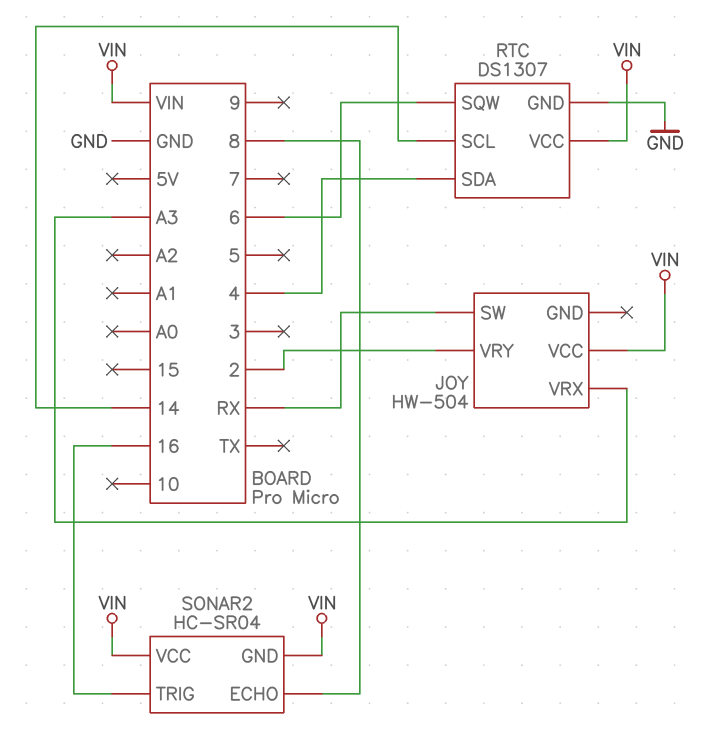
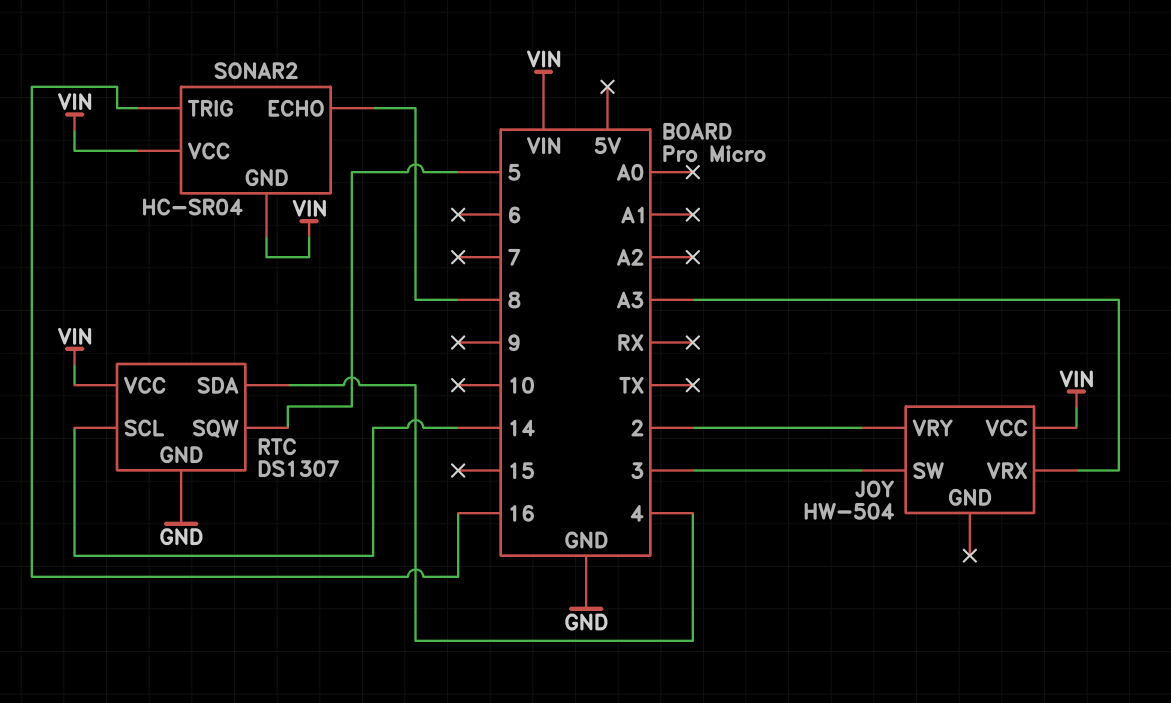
JOY pin SW: RX -> 3
RTC pin SQW: 6 -> 5

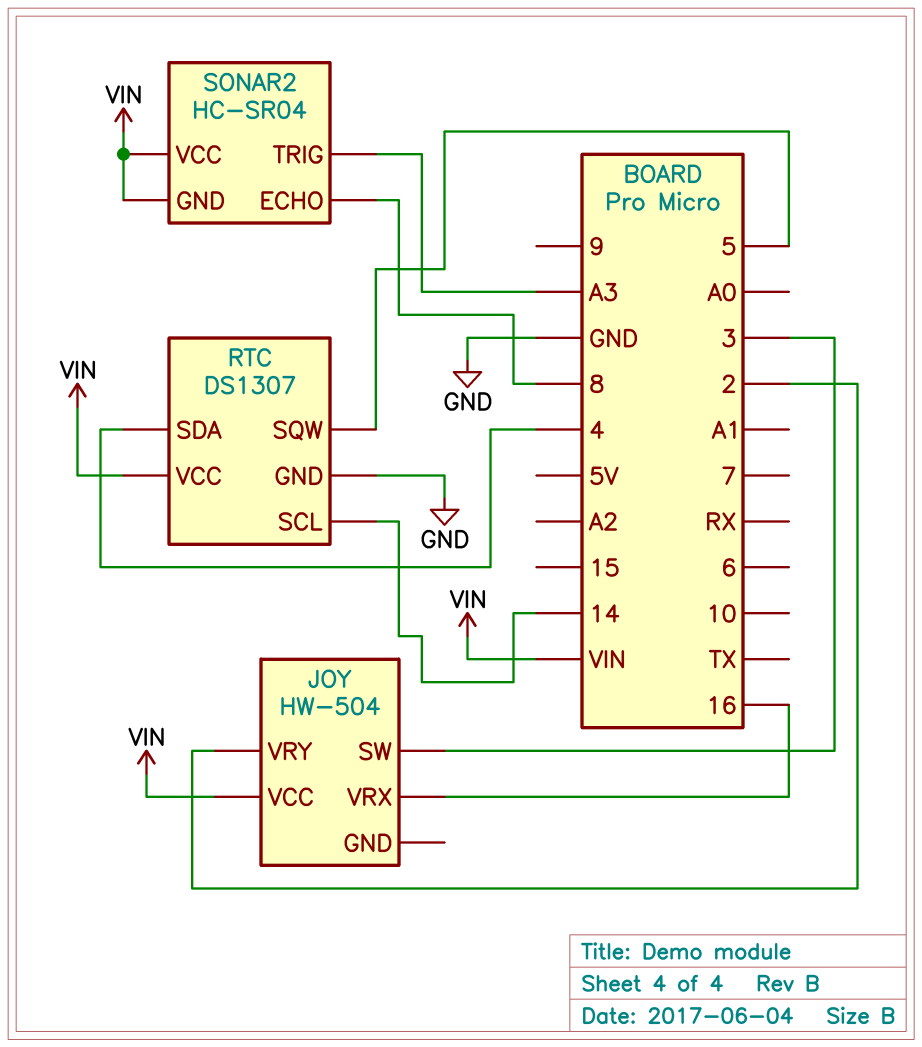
JOY pin VRX: A3 -> 16
SONAR2 pin TRIG: 16 -> A3

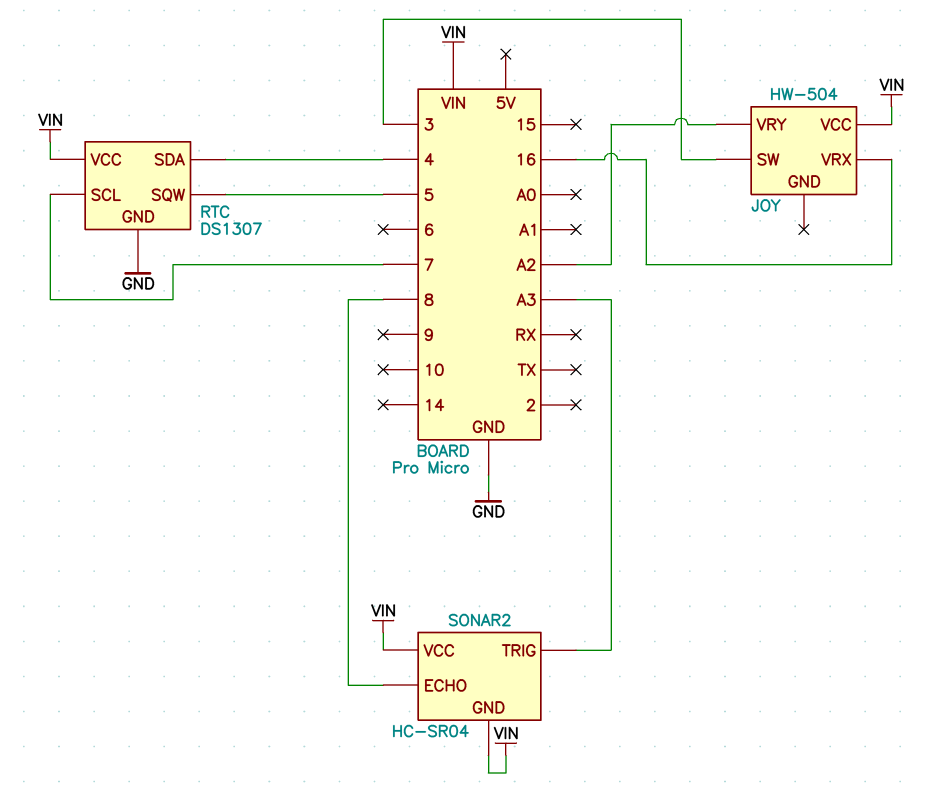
JOY pin VRY: 2 -> A2
RTC pin SCL: 14 -> 7

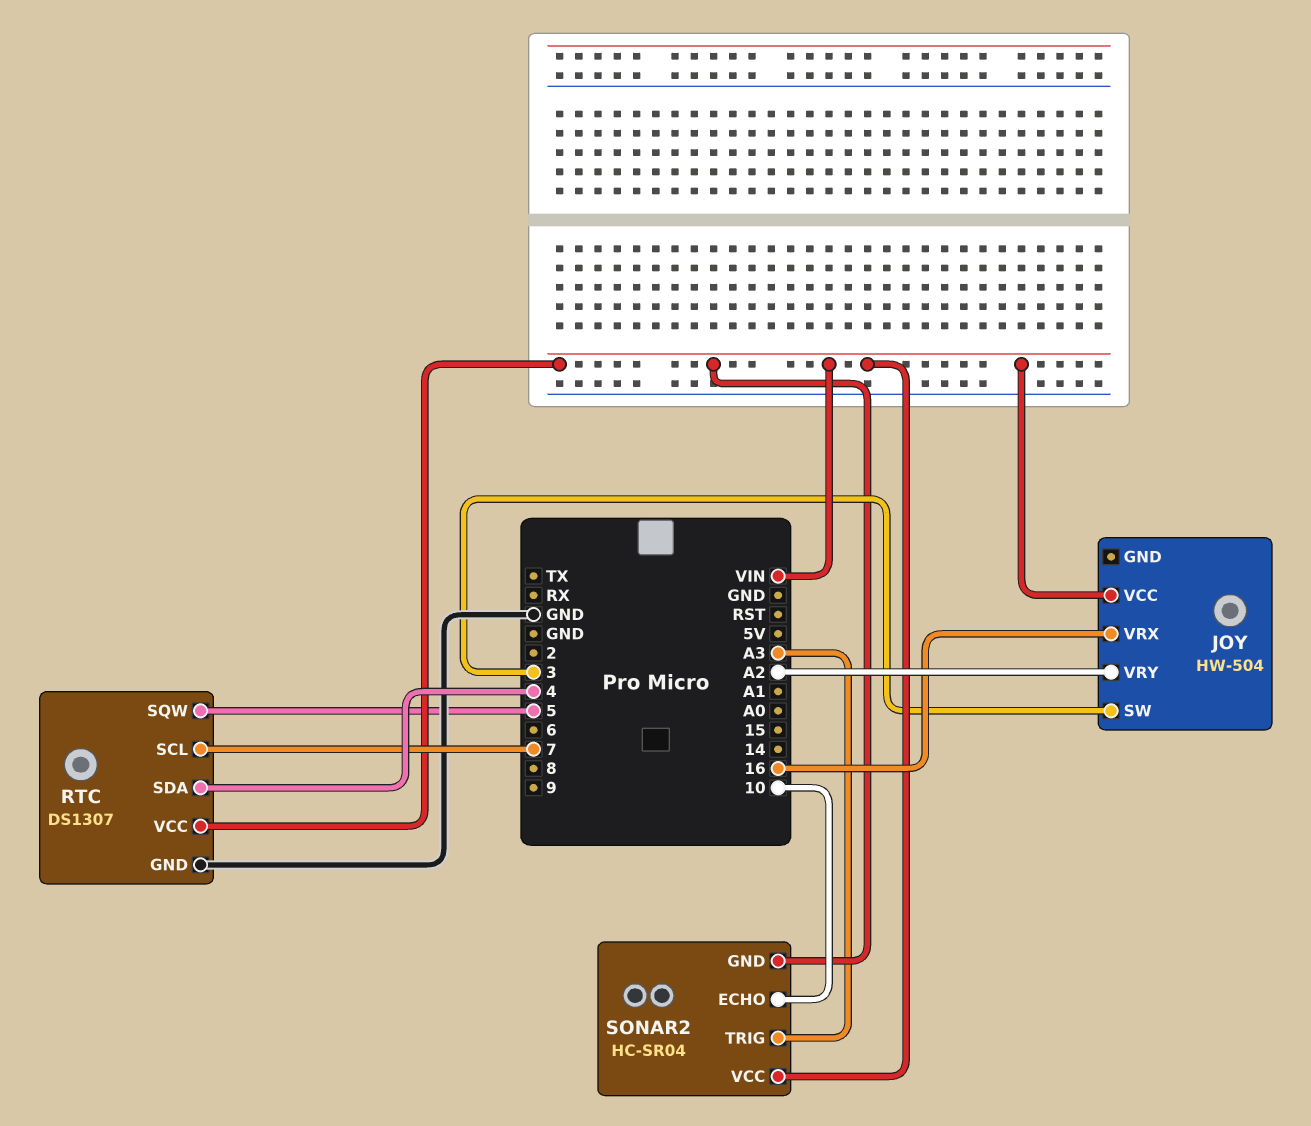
SONAR2 pin ECHO: 8 -> 10

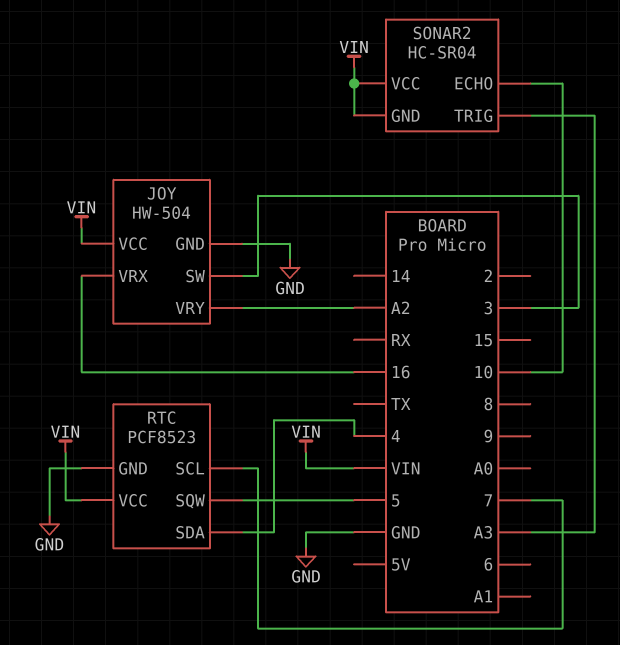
JOY pin GND: none -> GND
RTC: DS1307 -> PCF8523

